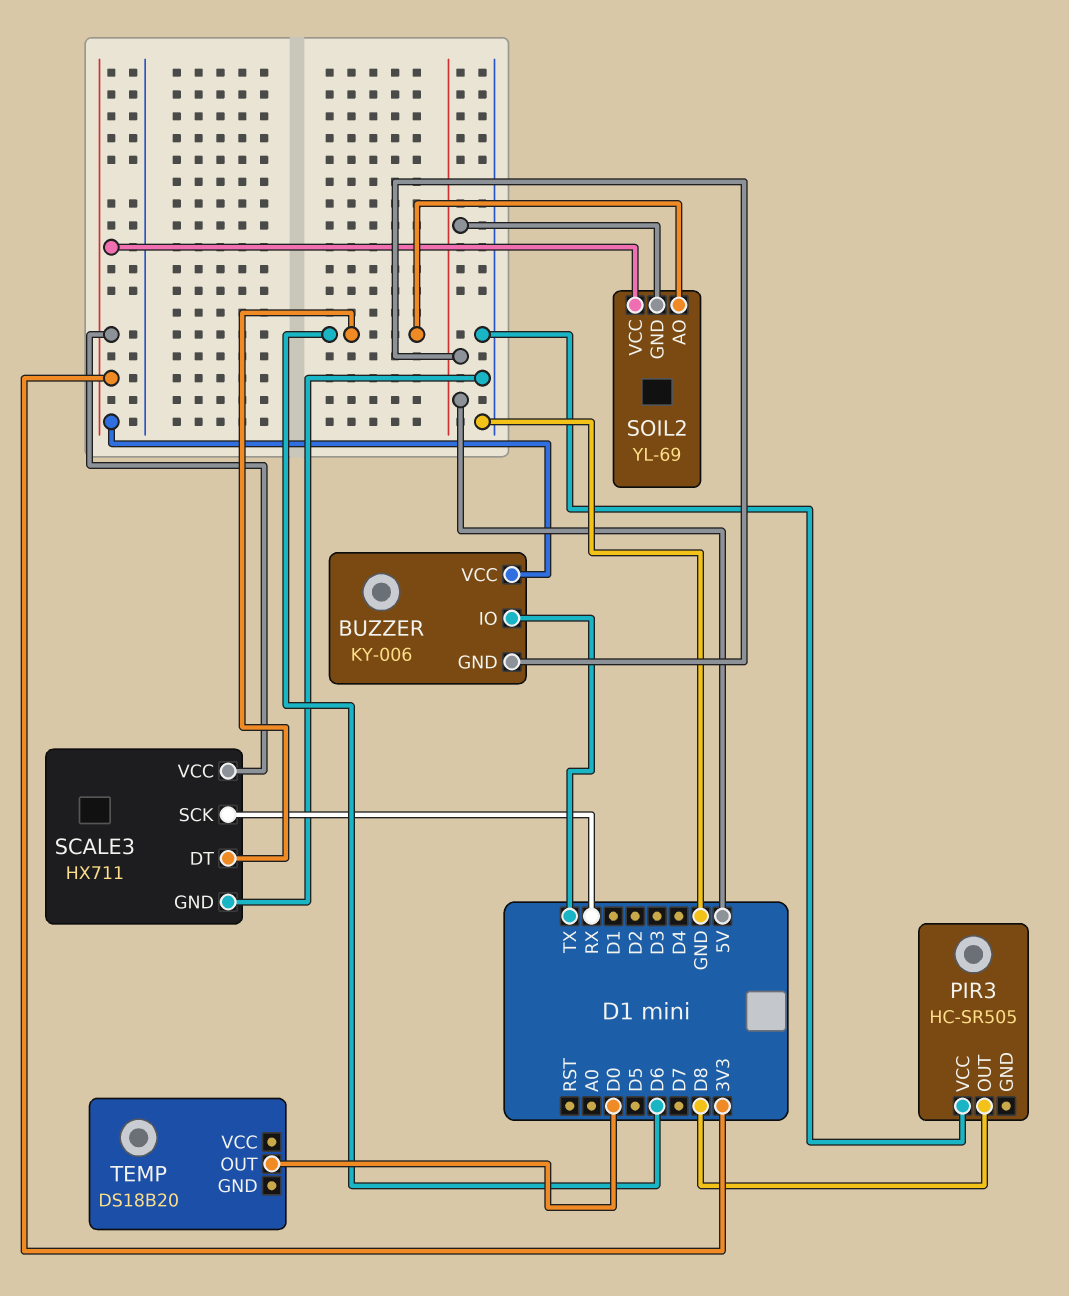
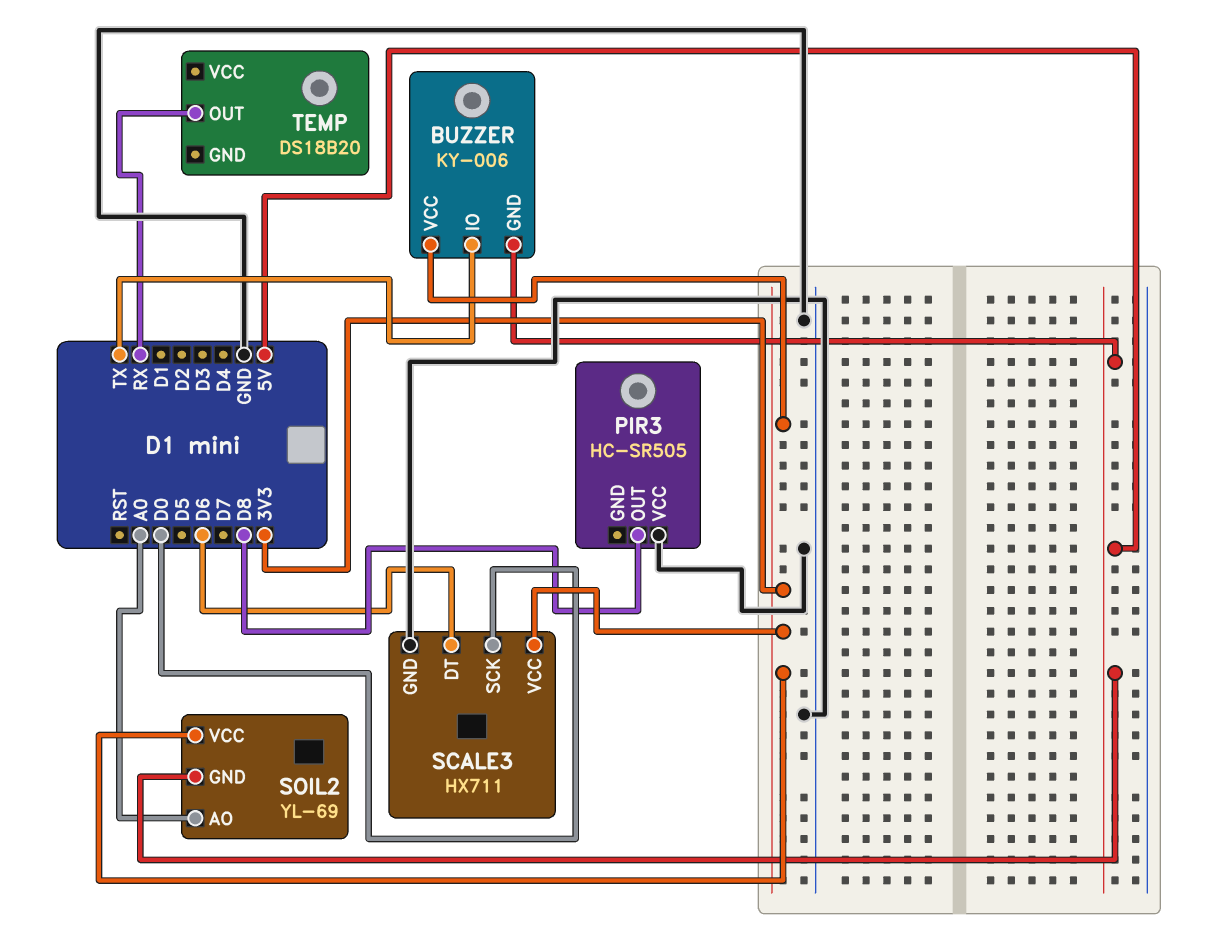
SCALE3 pin SCK: RX -> D0
SOIL2 pin AO: D6 -> A0
TEMP pin OUT: D0 -> RX

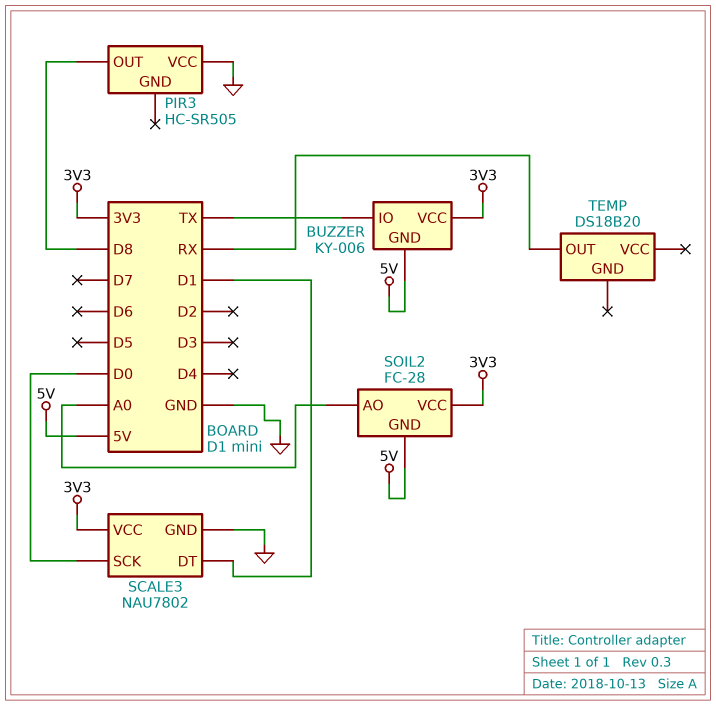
SCALE3: HX711 -> NAU7802
SCALE3 pin DT: D6 -> D1
SOIL2: YL-69 -> FC-28

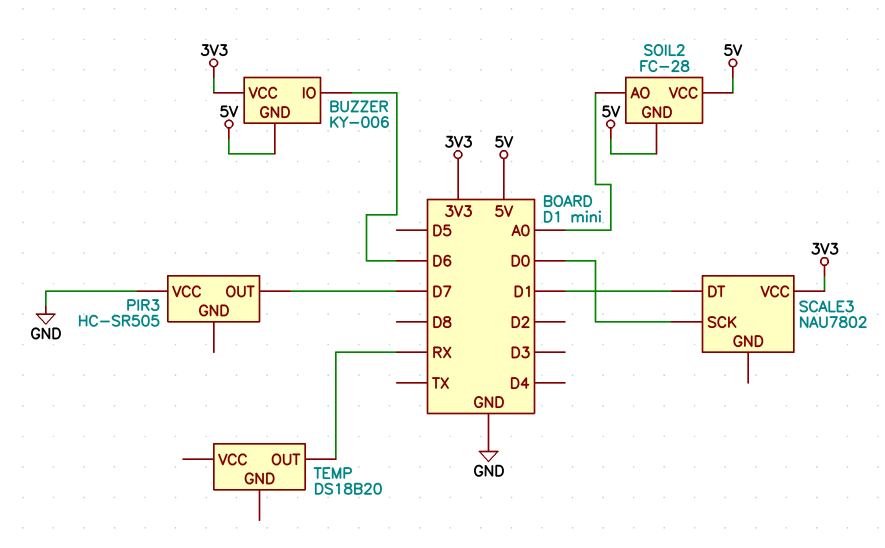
BUZZER pin IO: TX -> D6
PIR3 pin OUT: D8 -> D7
SCALE3 pin GND: GND -> none
SOIL2 pin VCC: 3V3 -> 5V

